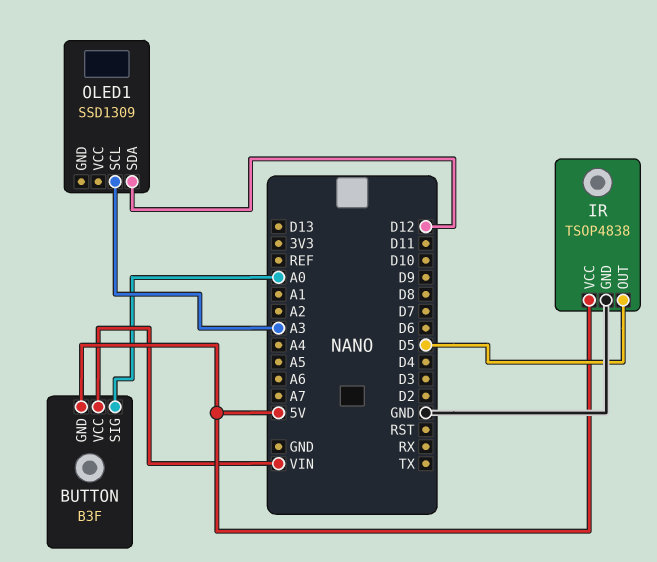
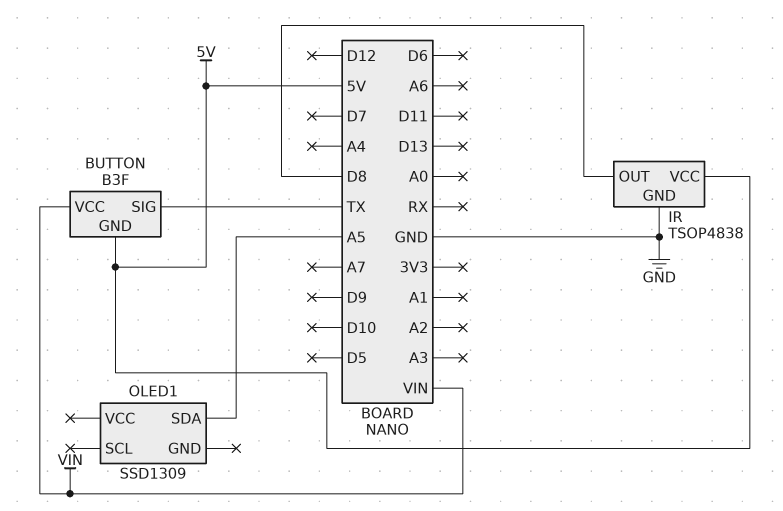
BUTTON pin SIG: A0 -> TX
IR pin OUT: D5 -> D8
OLED1 pin SCL: A3 -> none
OLED1 pin SDA: D12 -> A5

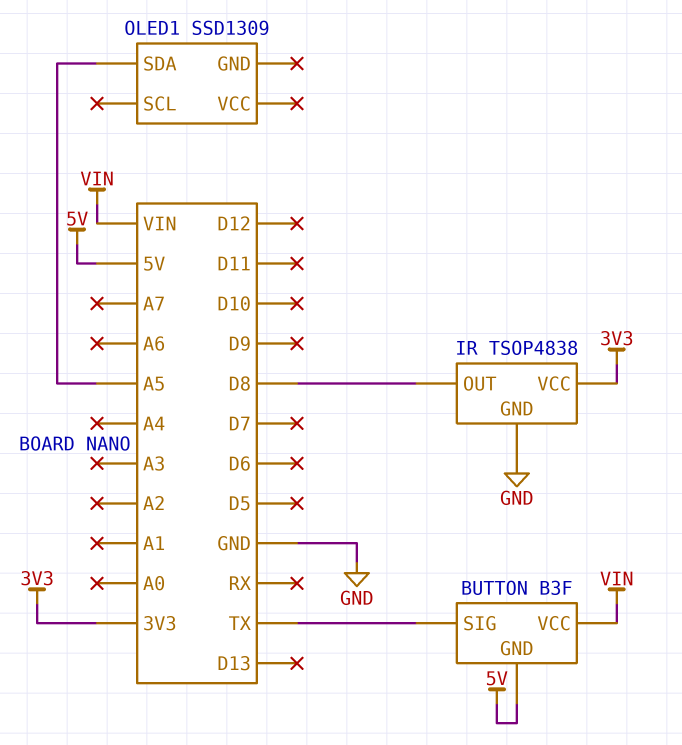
IR pin VCC: 5V -> 3V3

